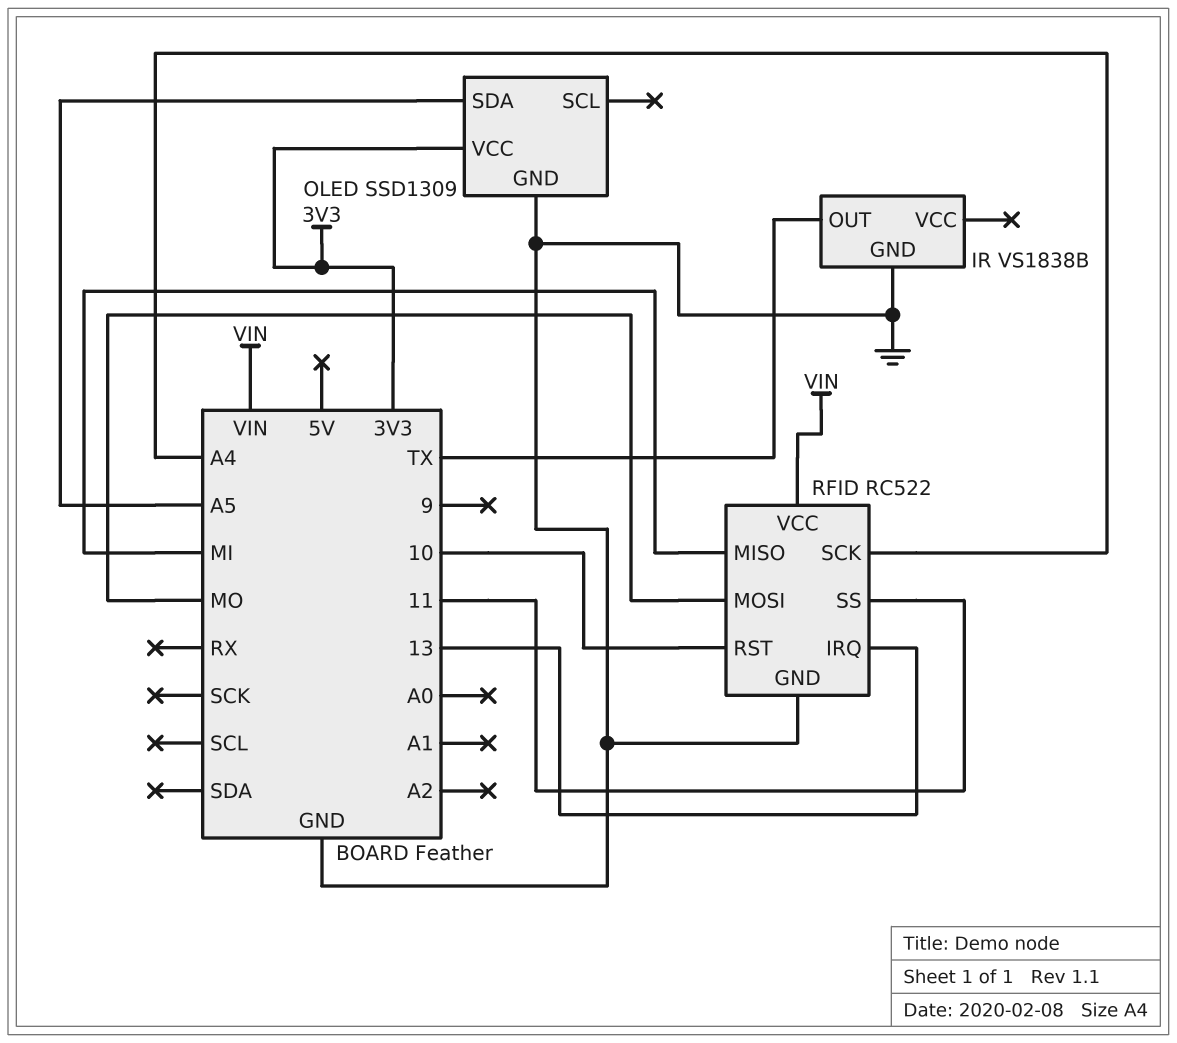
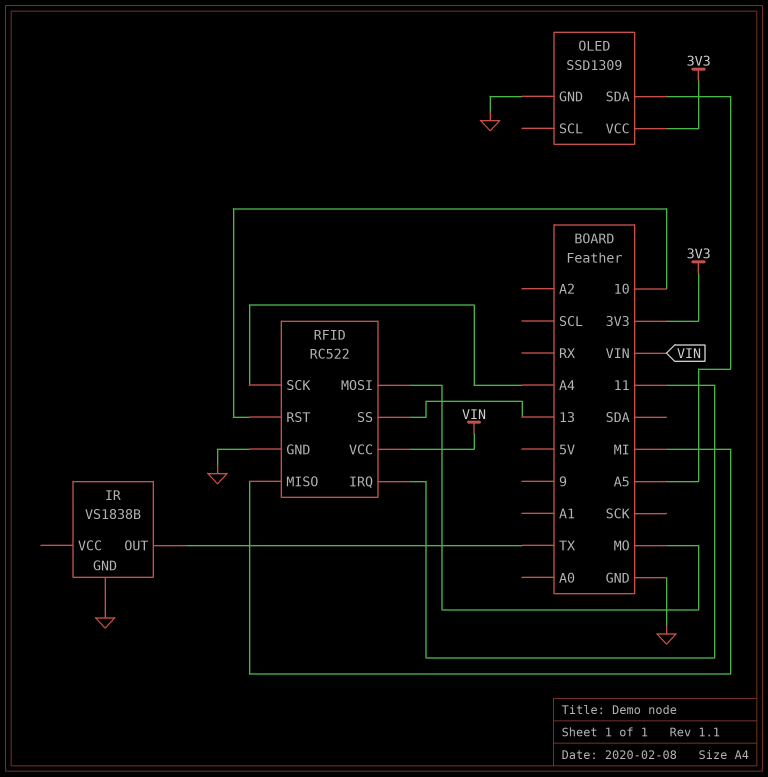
RFID pin IRQ: 13 -> 11
RFID pin SS: 11 -> 13

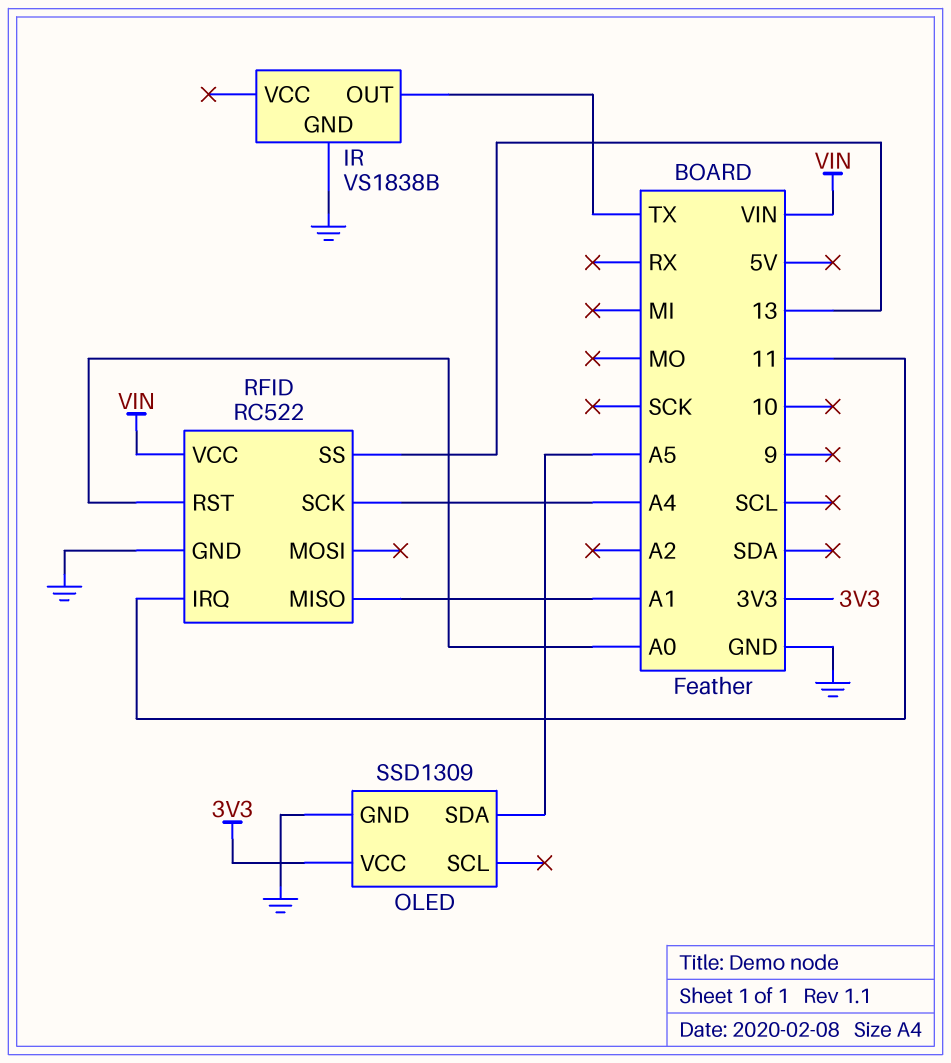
RFID pin MISO: MI -> A1
RFID pin MOSI: MO -> none
RFID pin RST: 10 -> A0

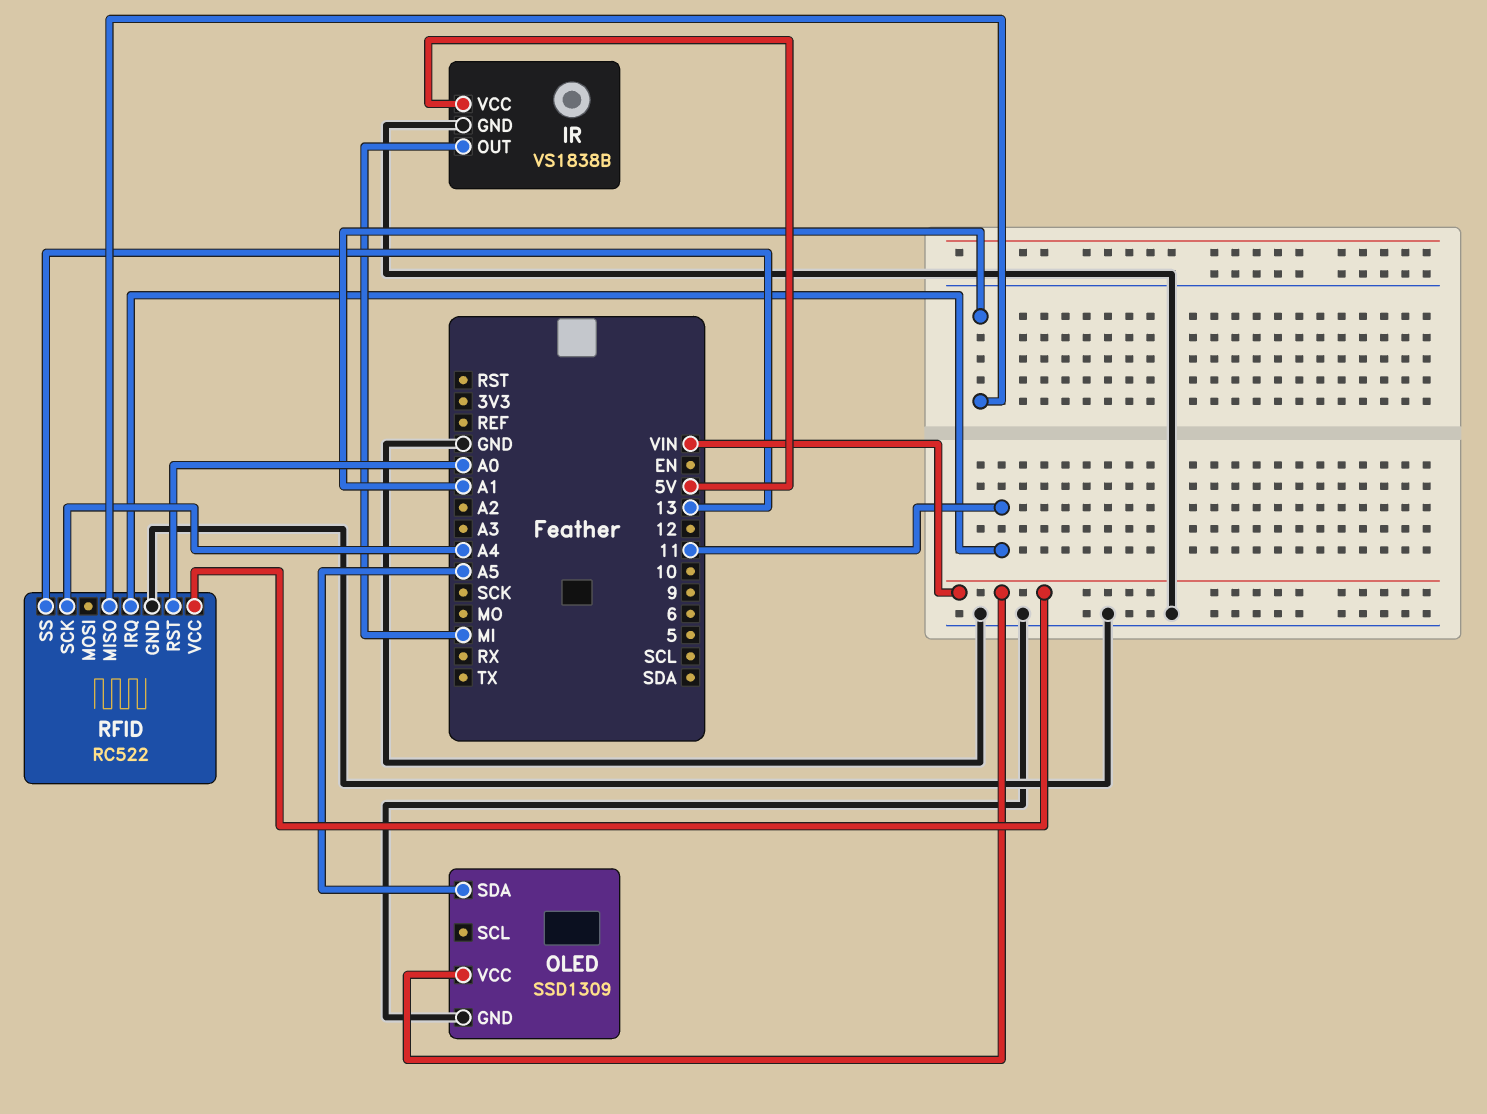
IR pin OUT: TX -> MI
IR pin VCC: none -> 5V
OLED pin VCC: 3V3 -> VIN

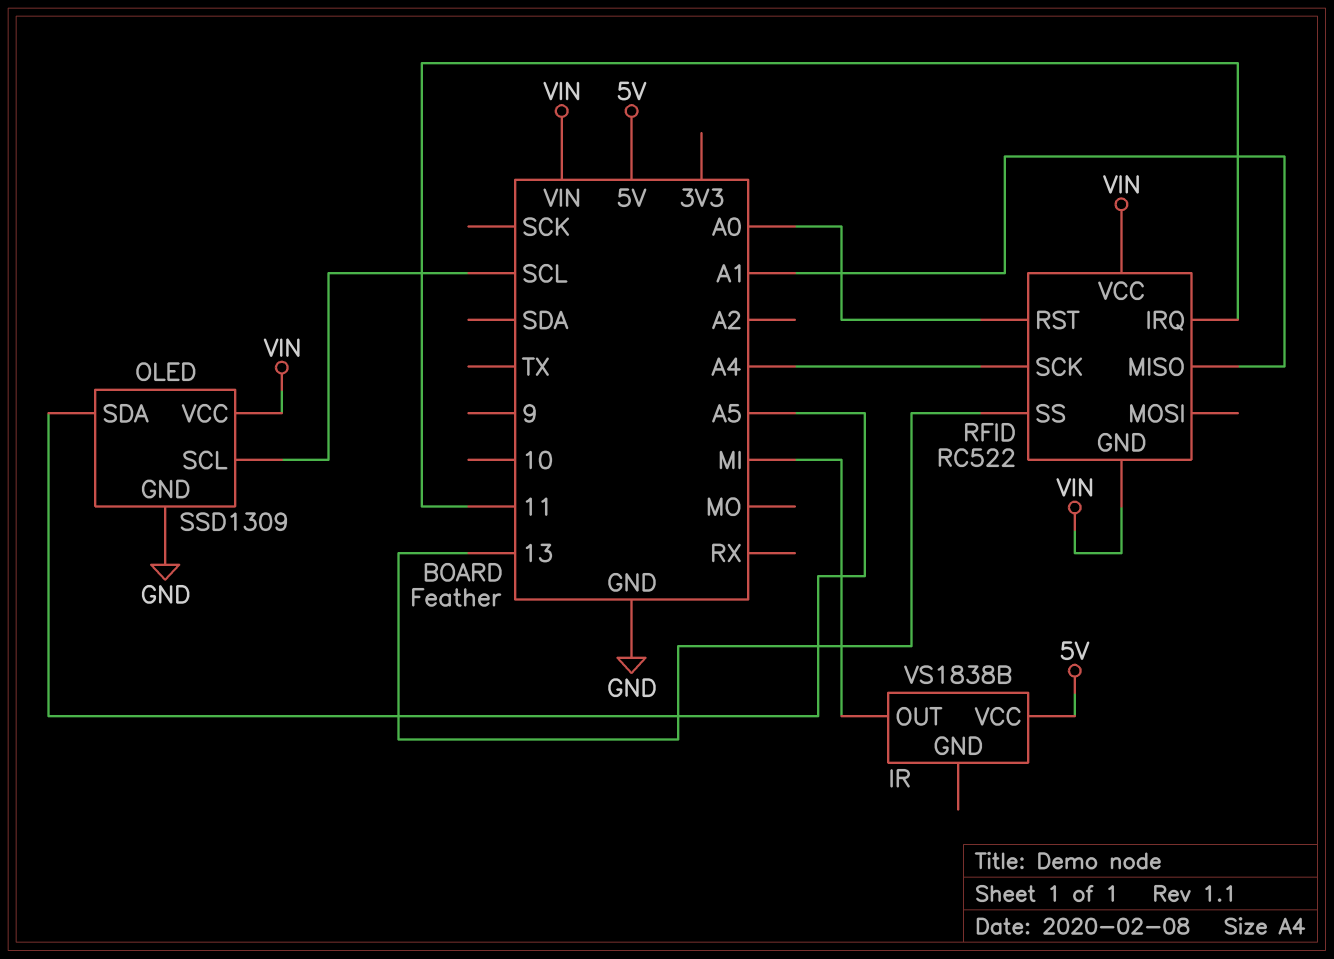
IR pin GND: GND -> none
OLED pin SCL: none -> SCL
RFID pin GND: GND -> VIN

